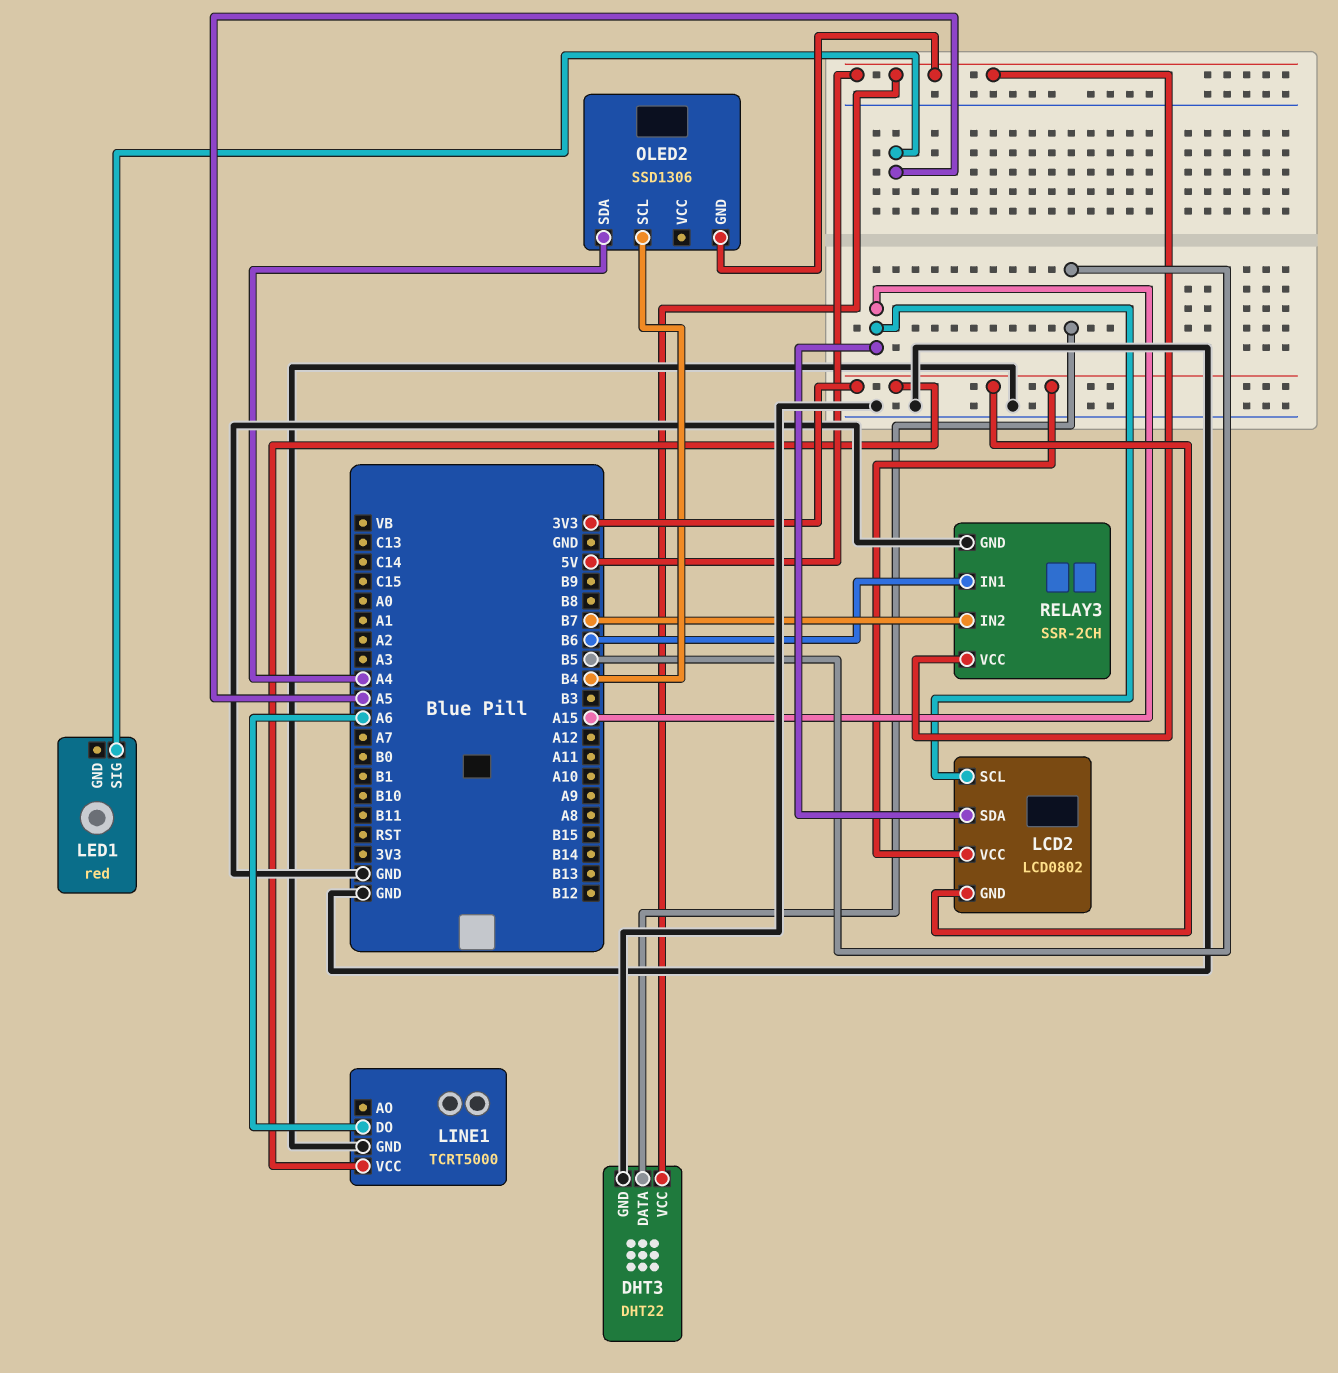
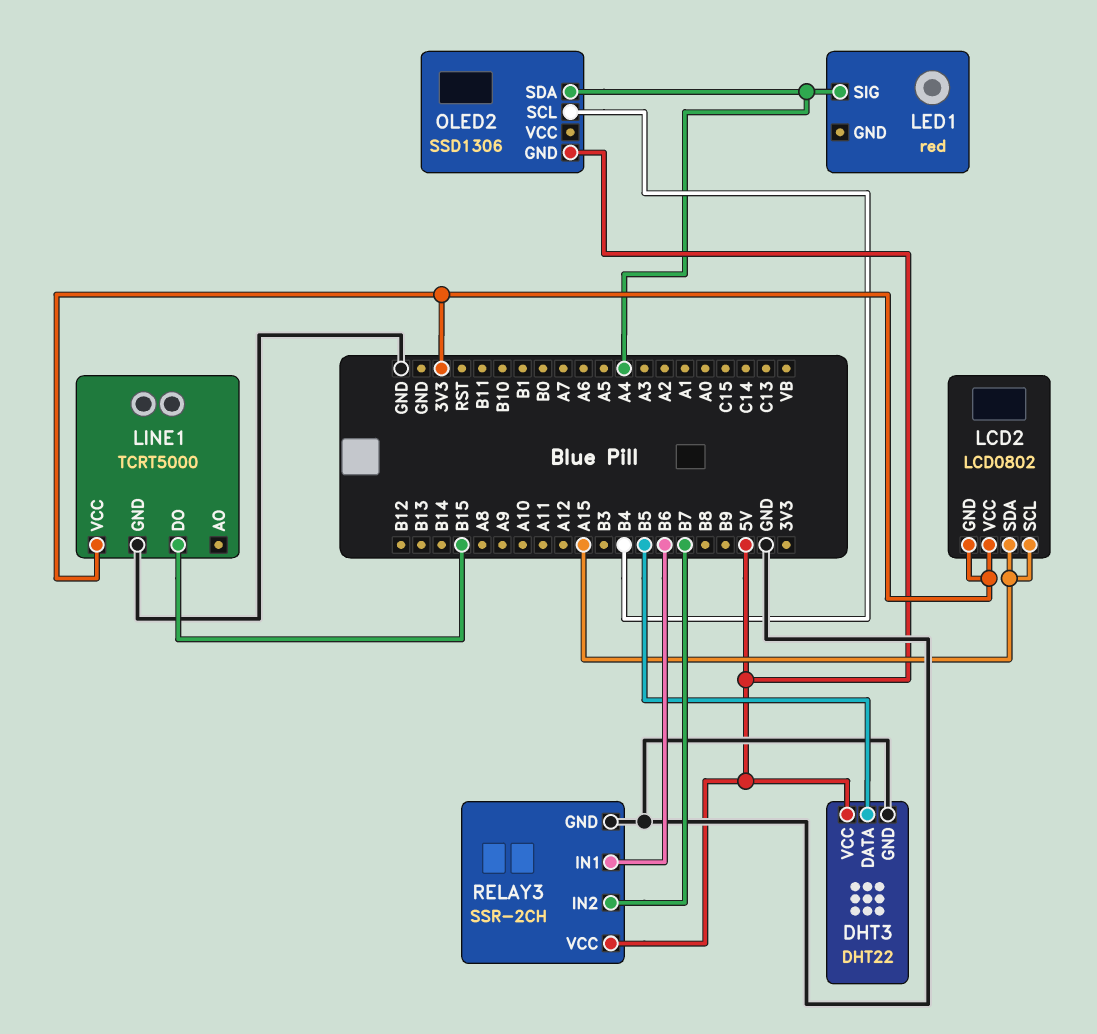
LED1 pin SIG: A5 -> A4
LINE1 pin DO: A6 -> B15

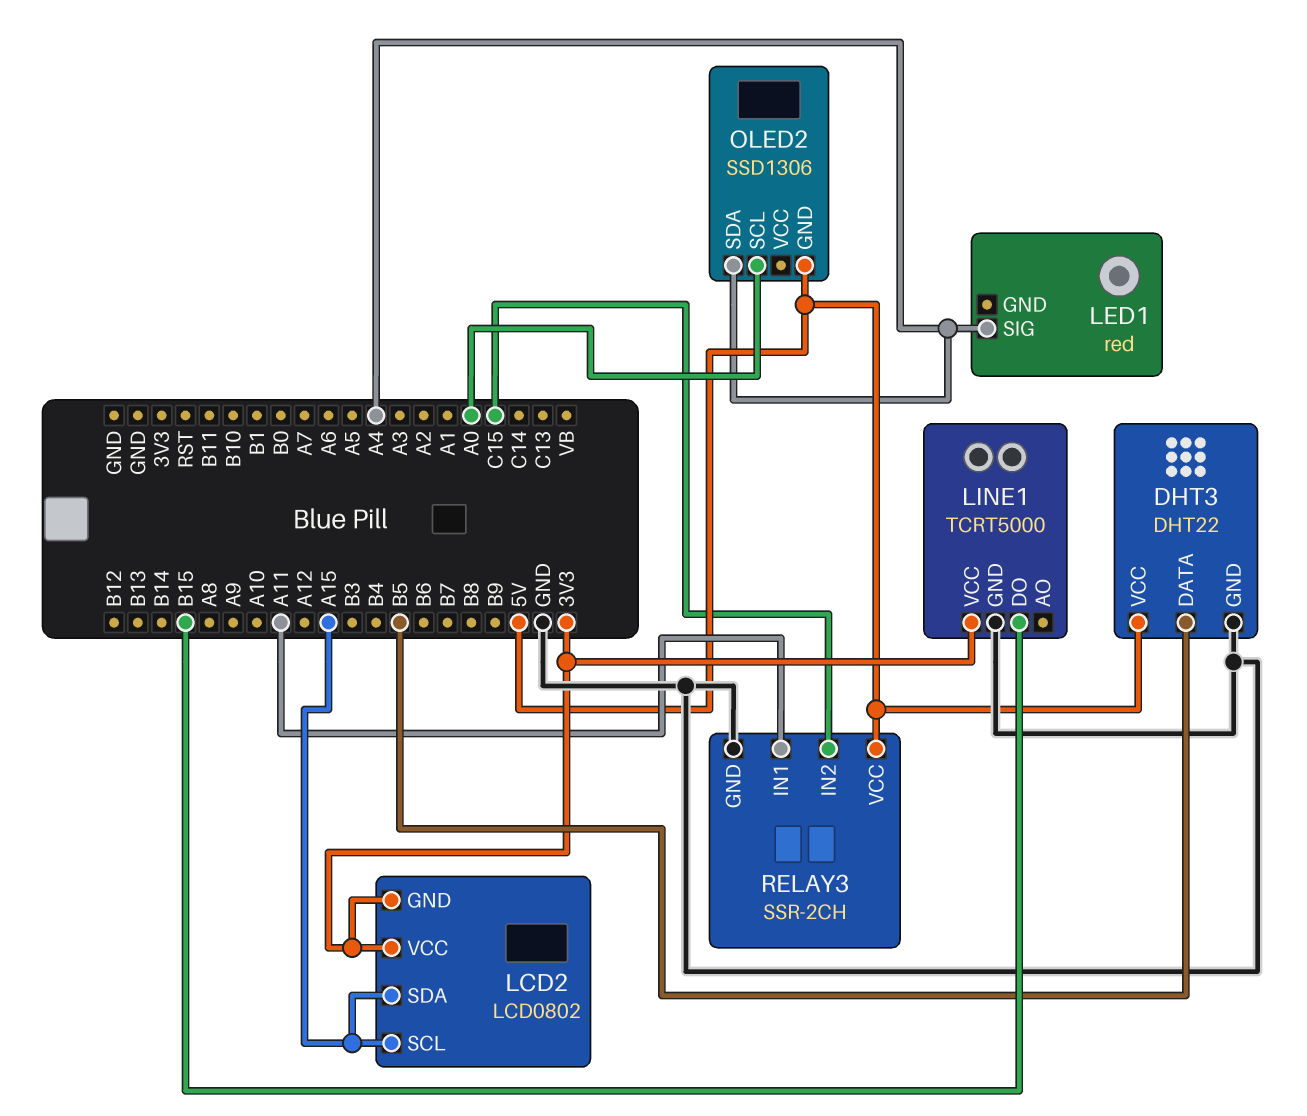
OLED2 pin SCL: B4 -> A0
RELAY3 pin IN1: B6 -> A11
RELAY3 pin IN2: B7 -> C15

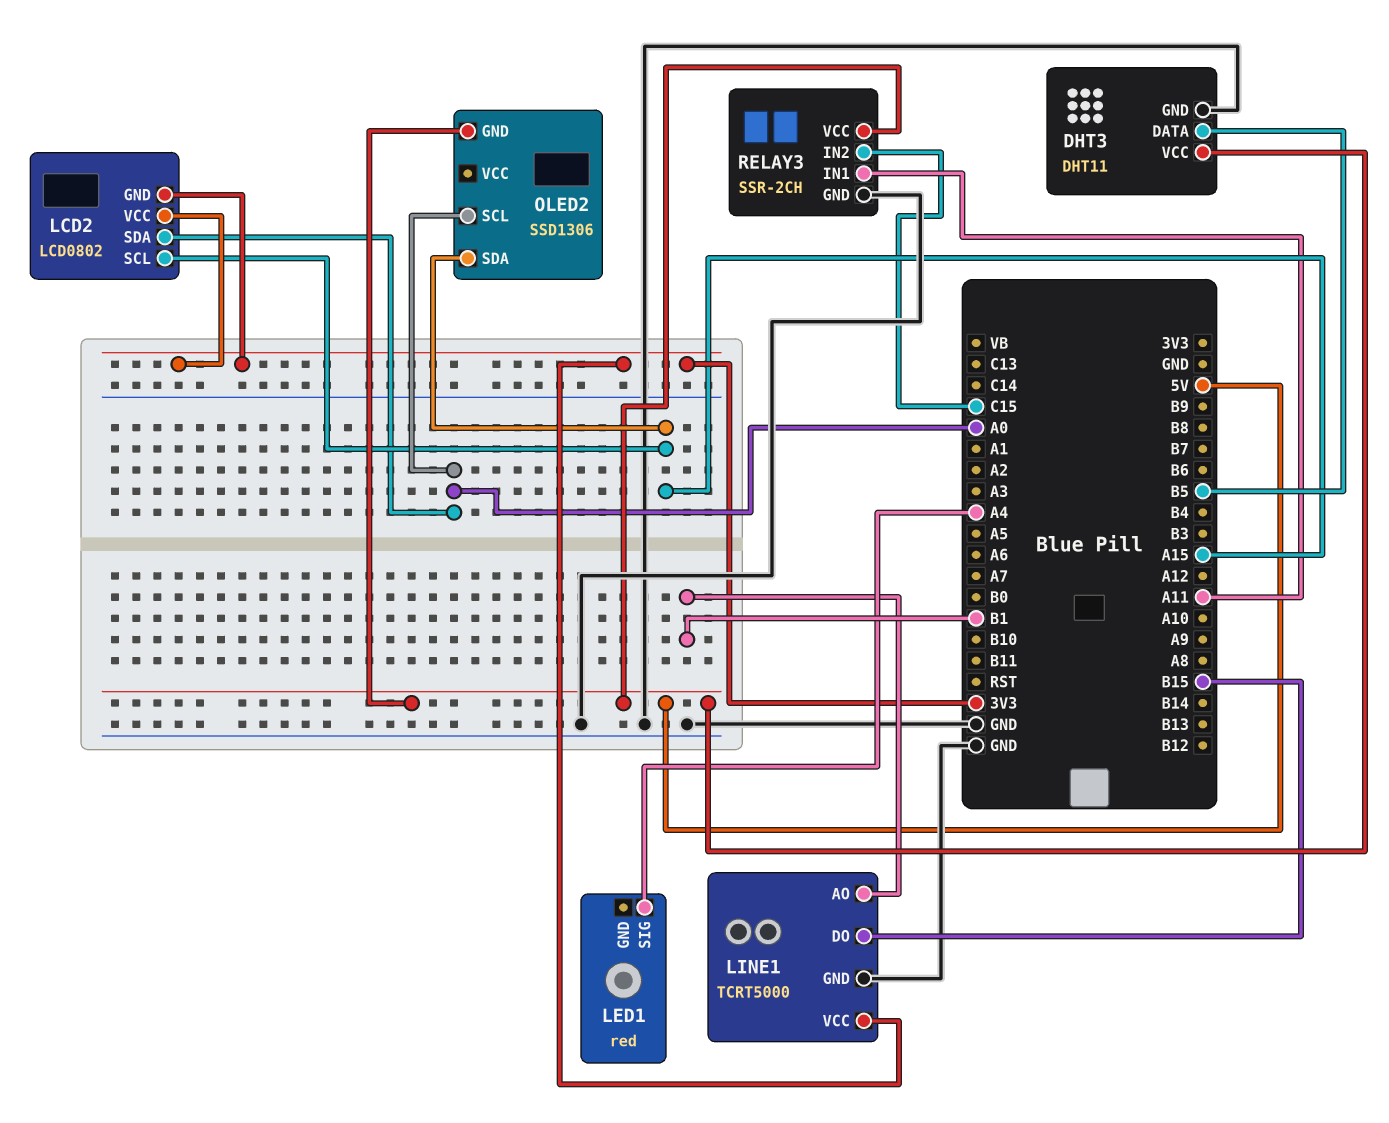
DHT3: DHT22 -> DHT11
LCD2 pin SDA: A15 -> A0
LINE1 pin AO: none -> B1
OLED2 pin SDA: A4 -> A15

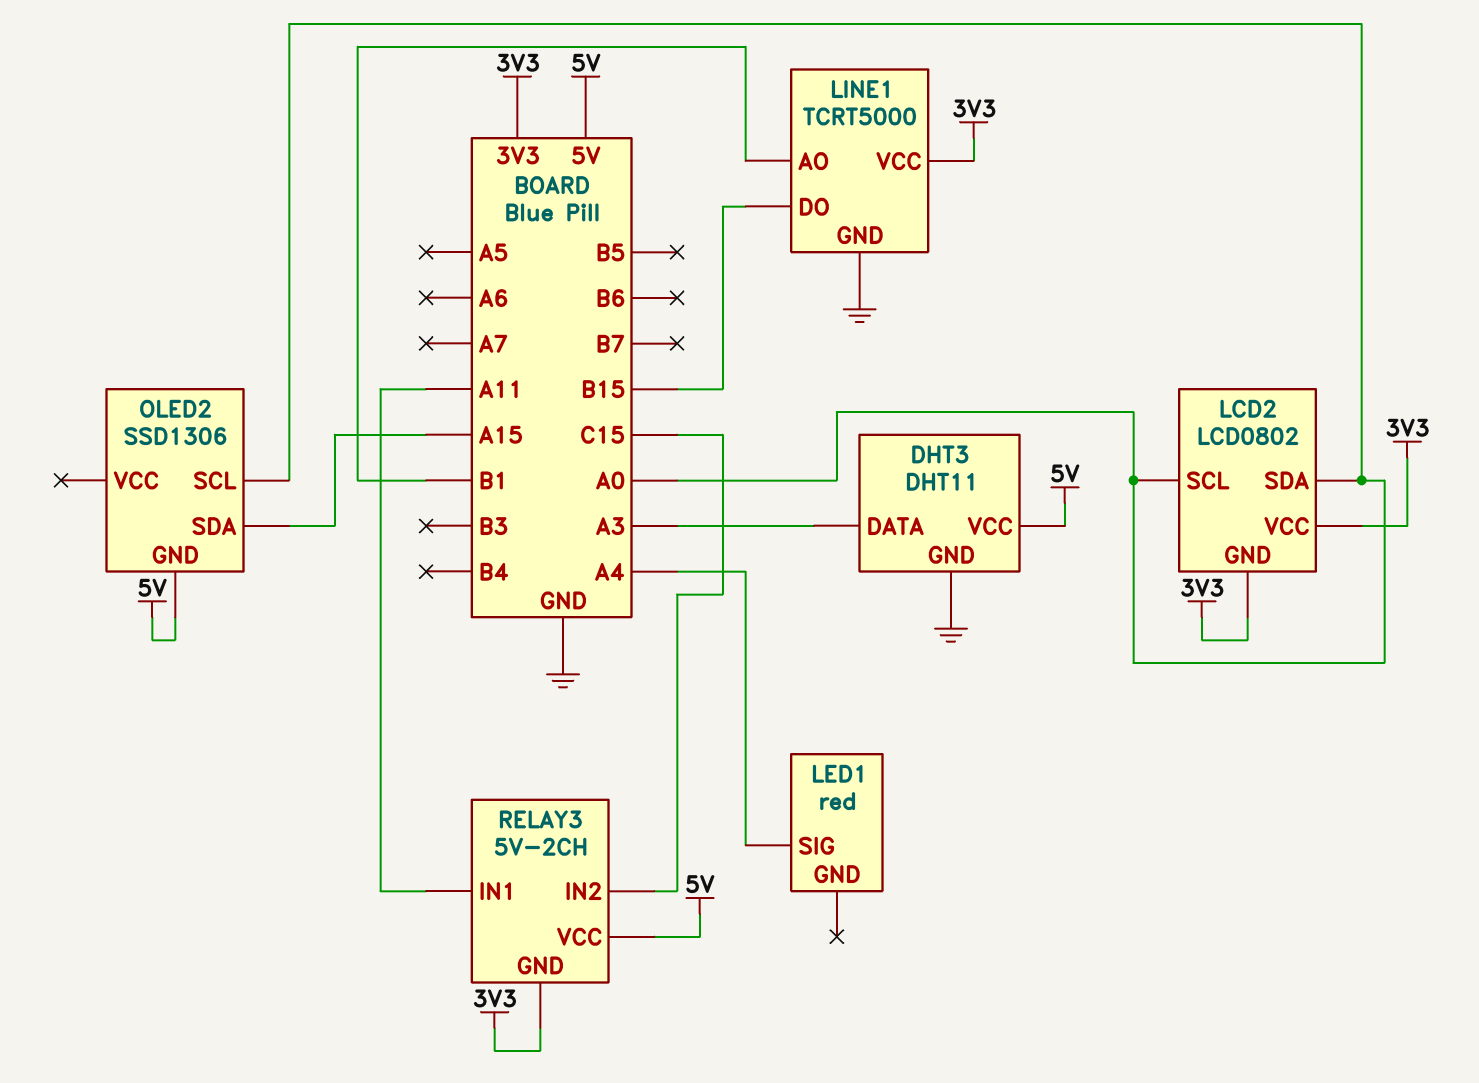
DHT3 pin DATA: B5 -> A3
LCD2 pin SCL: A15 -> A0
RELAY3: SSR-2CH -> 5V-2CH
RELAY3 pin GND: GND -> 3V3

